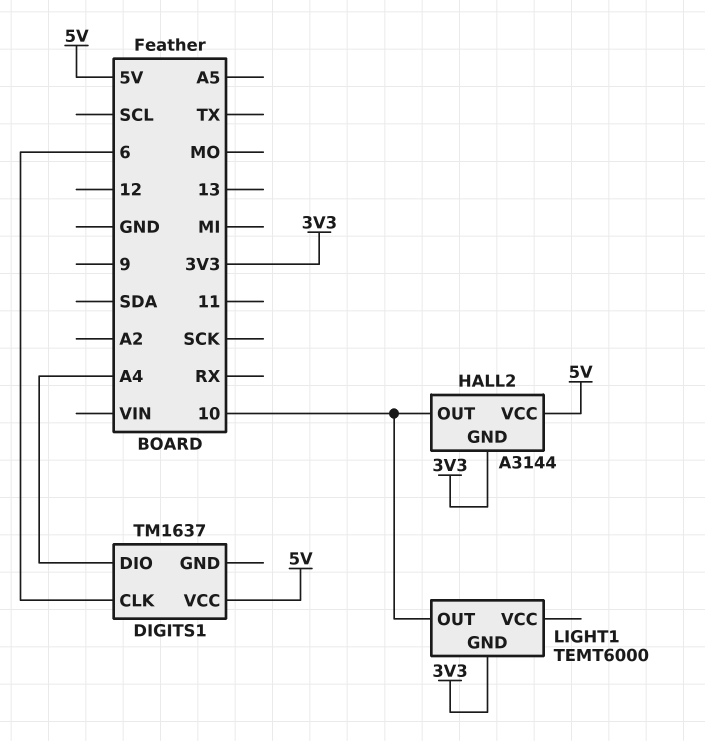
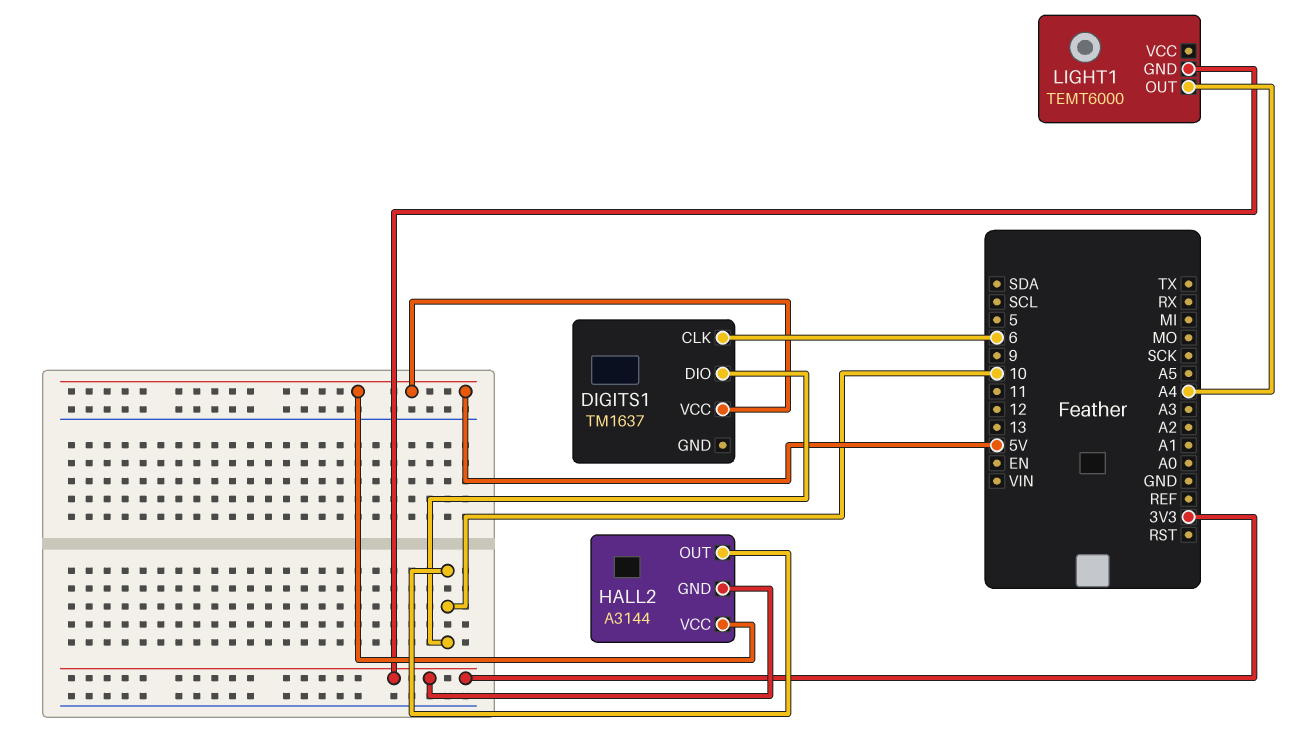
DIGITS1 pin DIO: A4 -> 10
LIGHT1 pin OUT: 10 -> A4

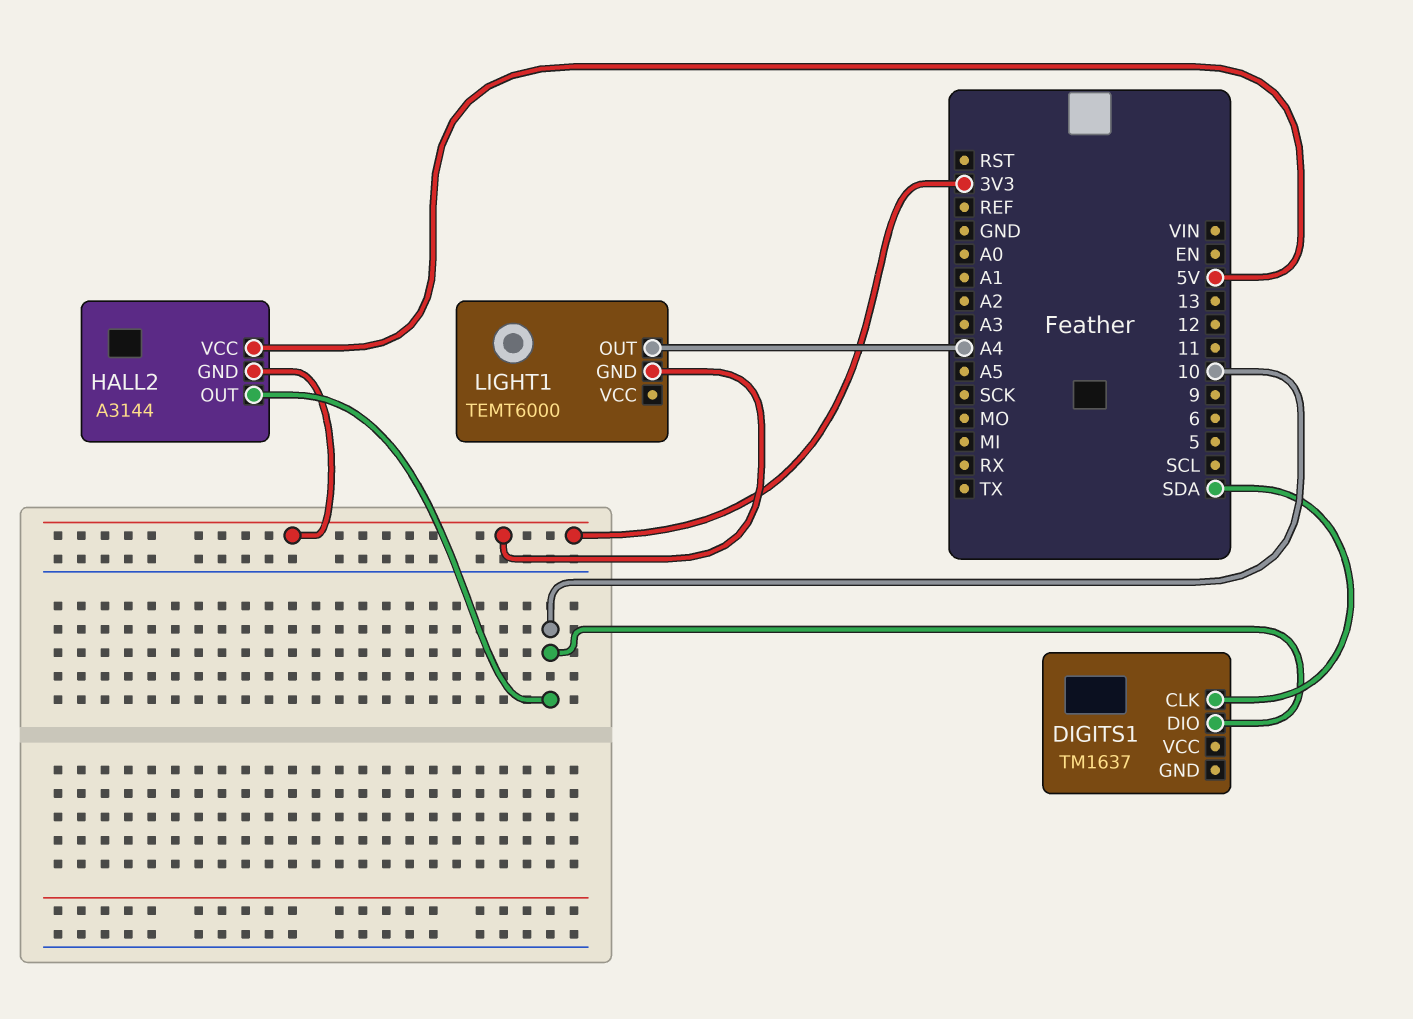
DIGITS1 pin CLK: 6 -> SDA
DIGITS1 pin VCC: 5V -> none

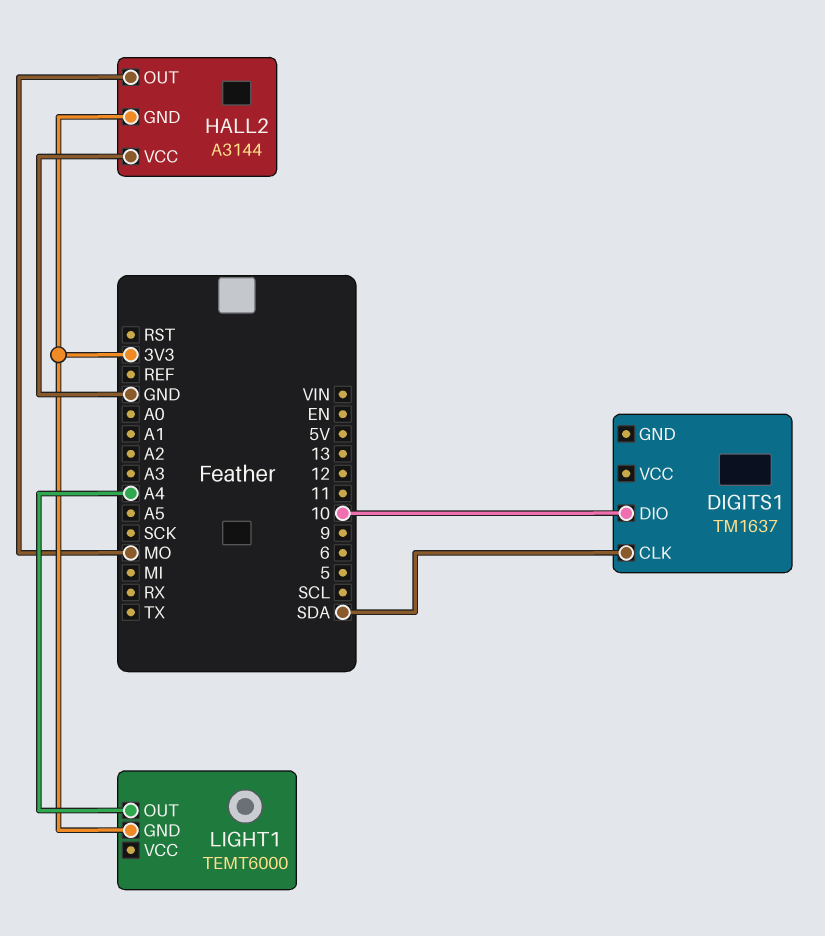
HALL2 pin OUT: 10 -> MO
HALL2 pin VCC: 5V -> GND

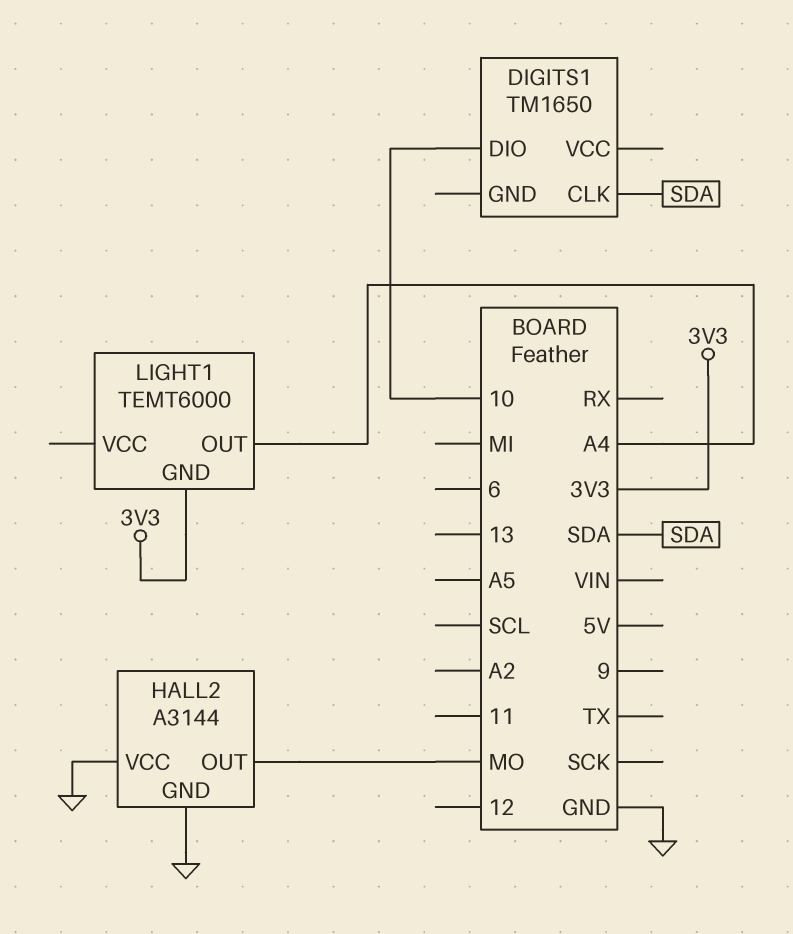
DIGITS1: TM1637 -> TM1650
HALL2 pin GND: 3V3 -> GND

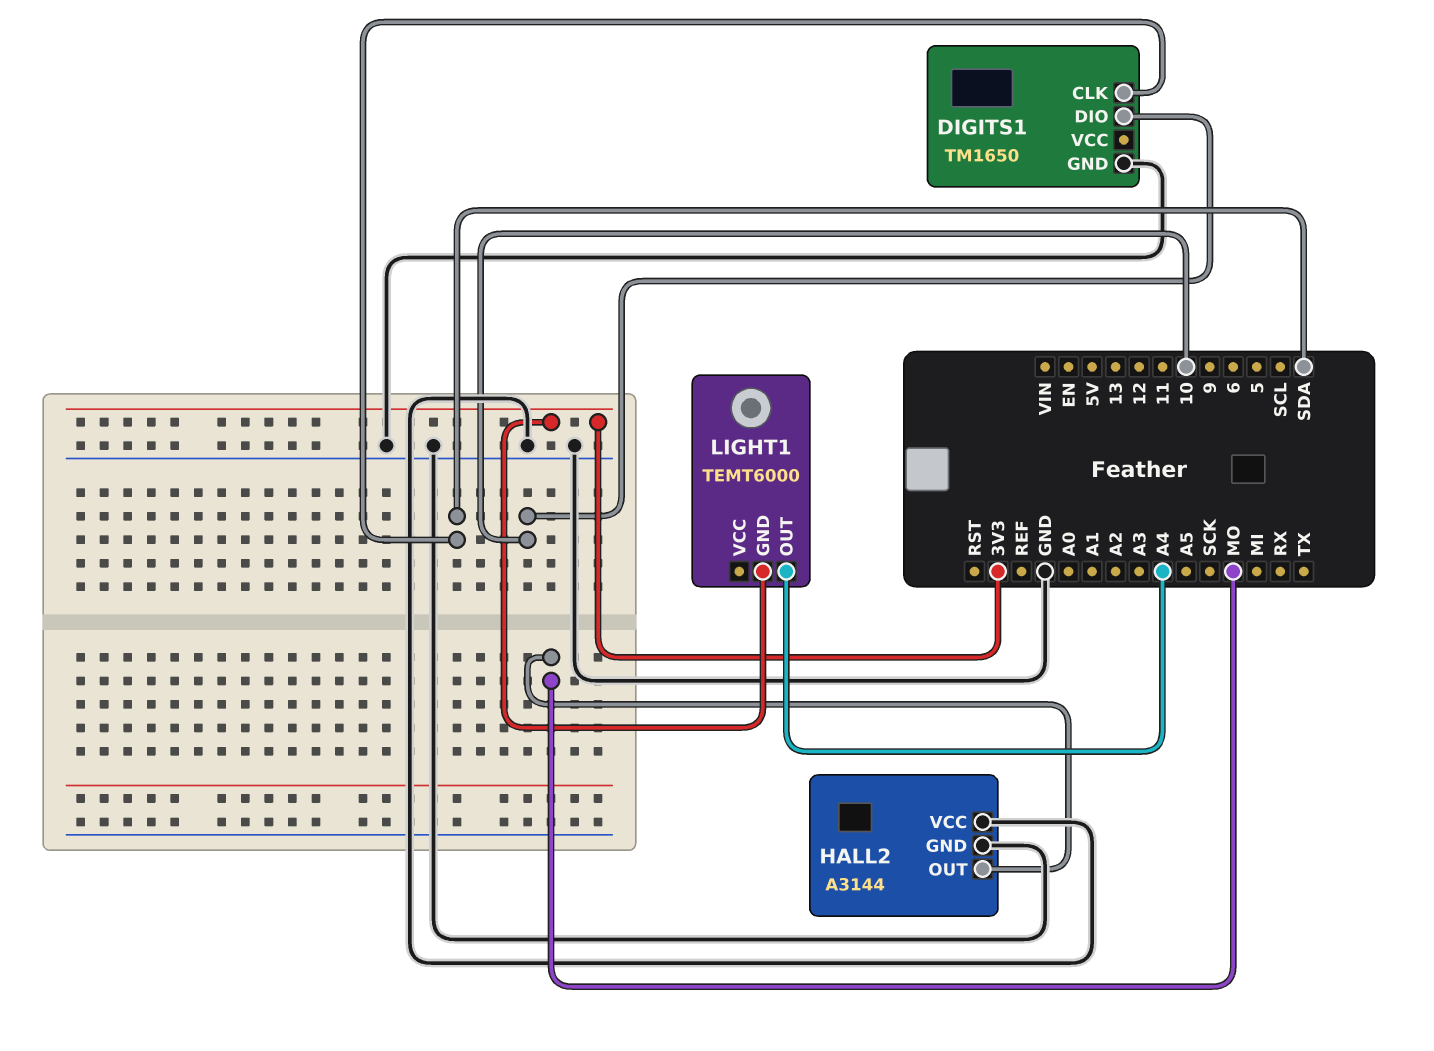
DIGITS1 pin GND: none -> GND

